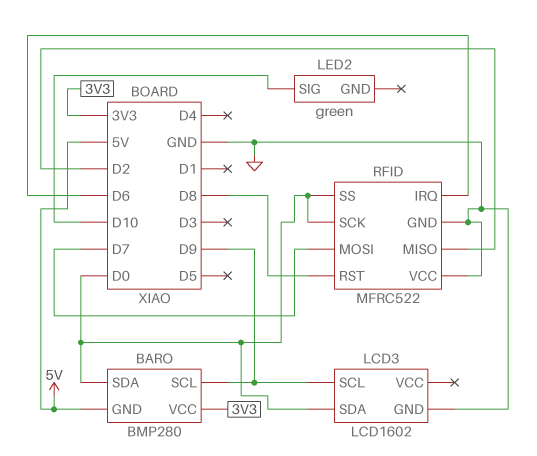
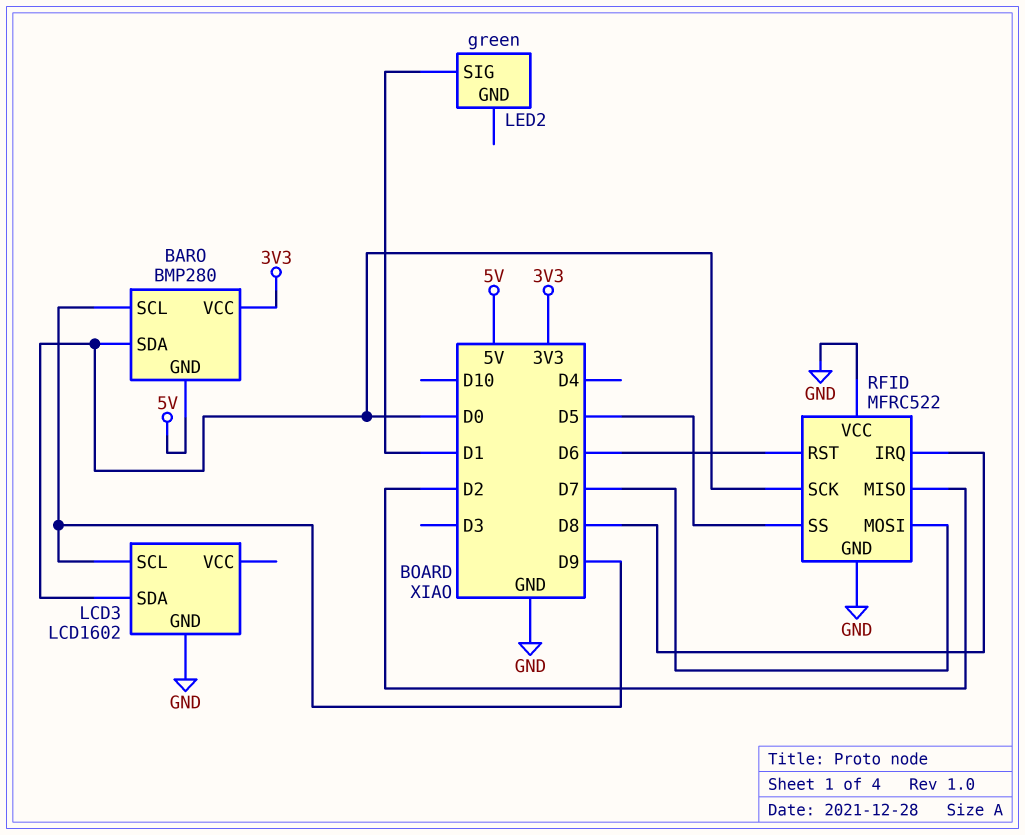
LED2 pin SIG: D10 -> D1
RFID pin IRQ: D6 -> D8
RFID pin RST: D8 -> D6
RFID pin SS: D0 -> D5

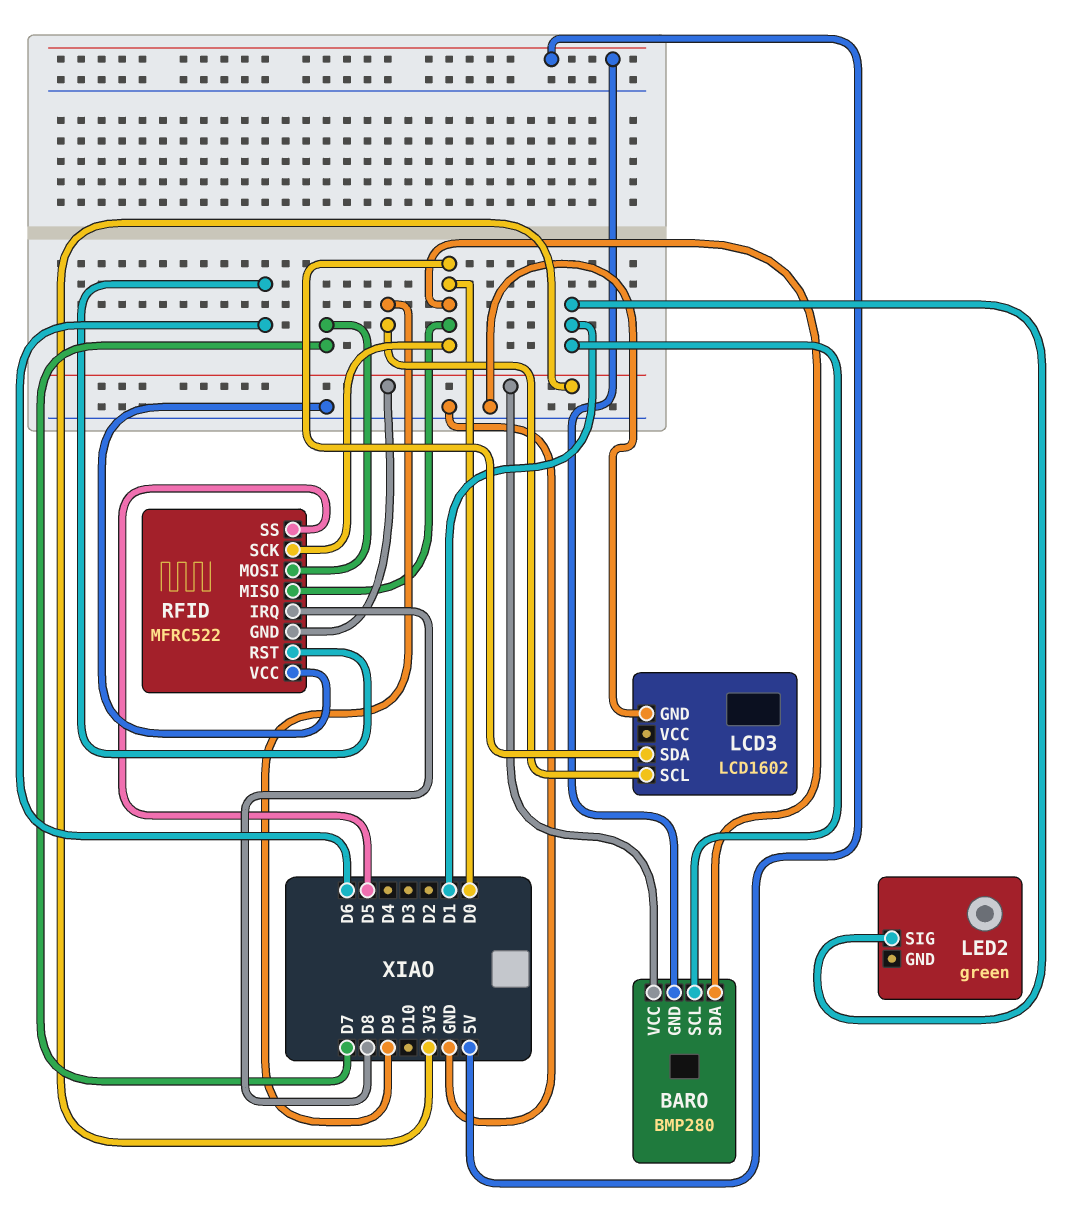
BARO pin SCL: D9 -> D1
RFID pin GND: GND -> 3V3
RFID pin MISO: D2 -> D0

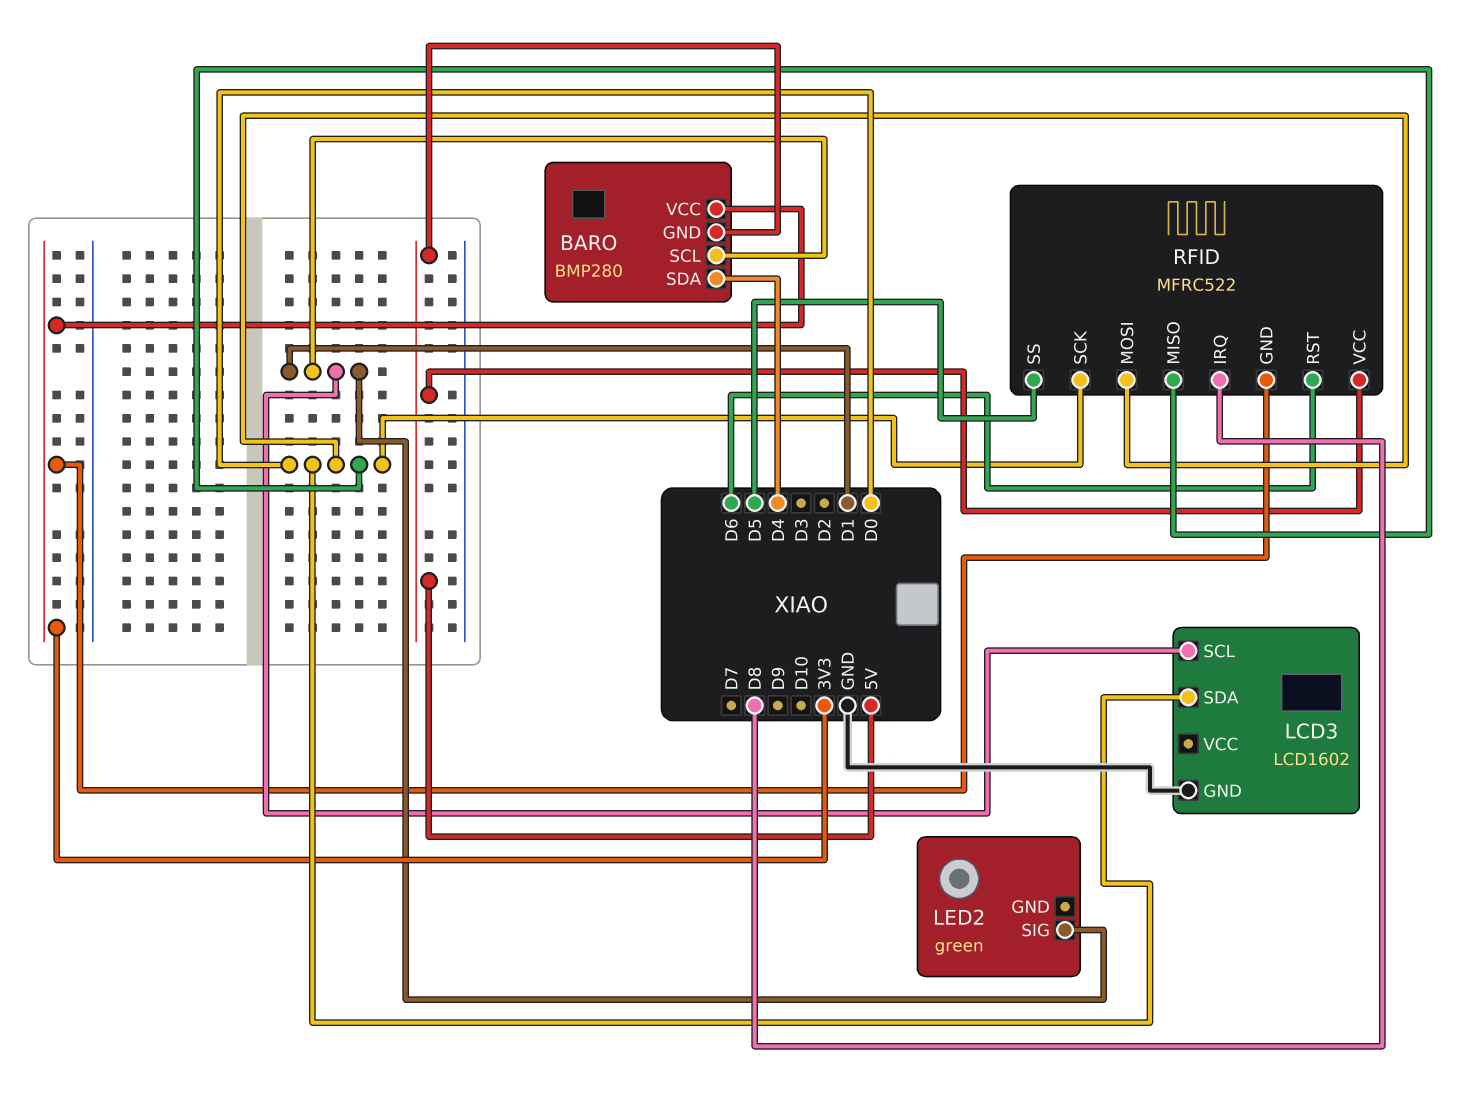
BARO pin SDA: D0 -> D4
LCD3 pin SCL: D9 -> D1
RFID pin MOSI: D7 -> D0
RFID pin VCC: GND -> 5V

